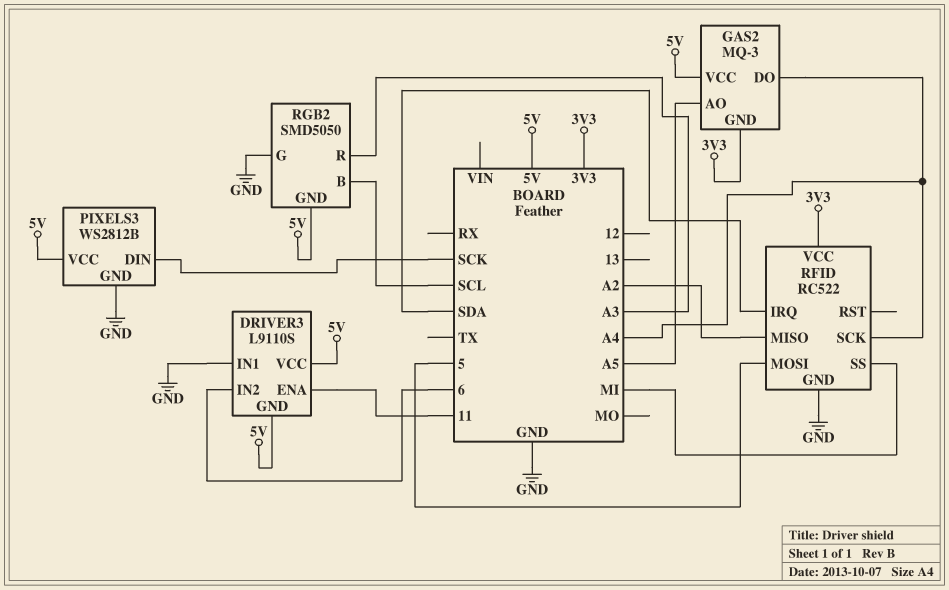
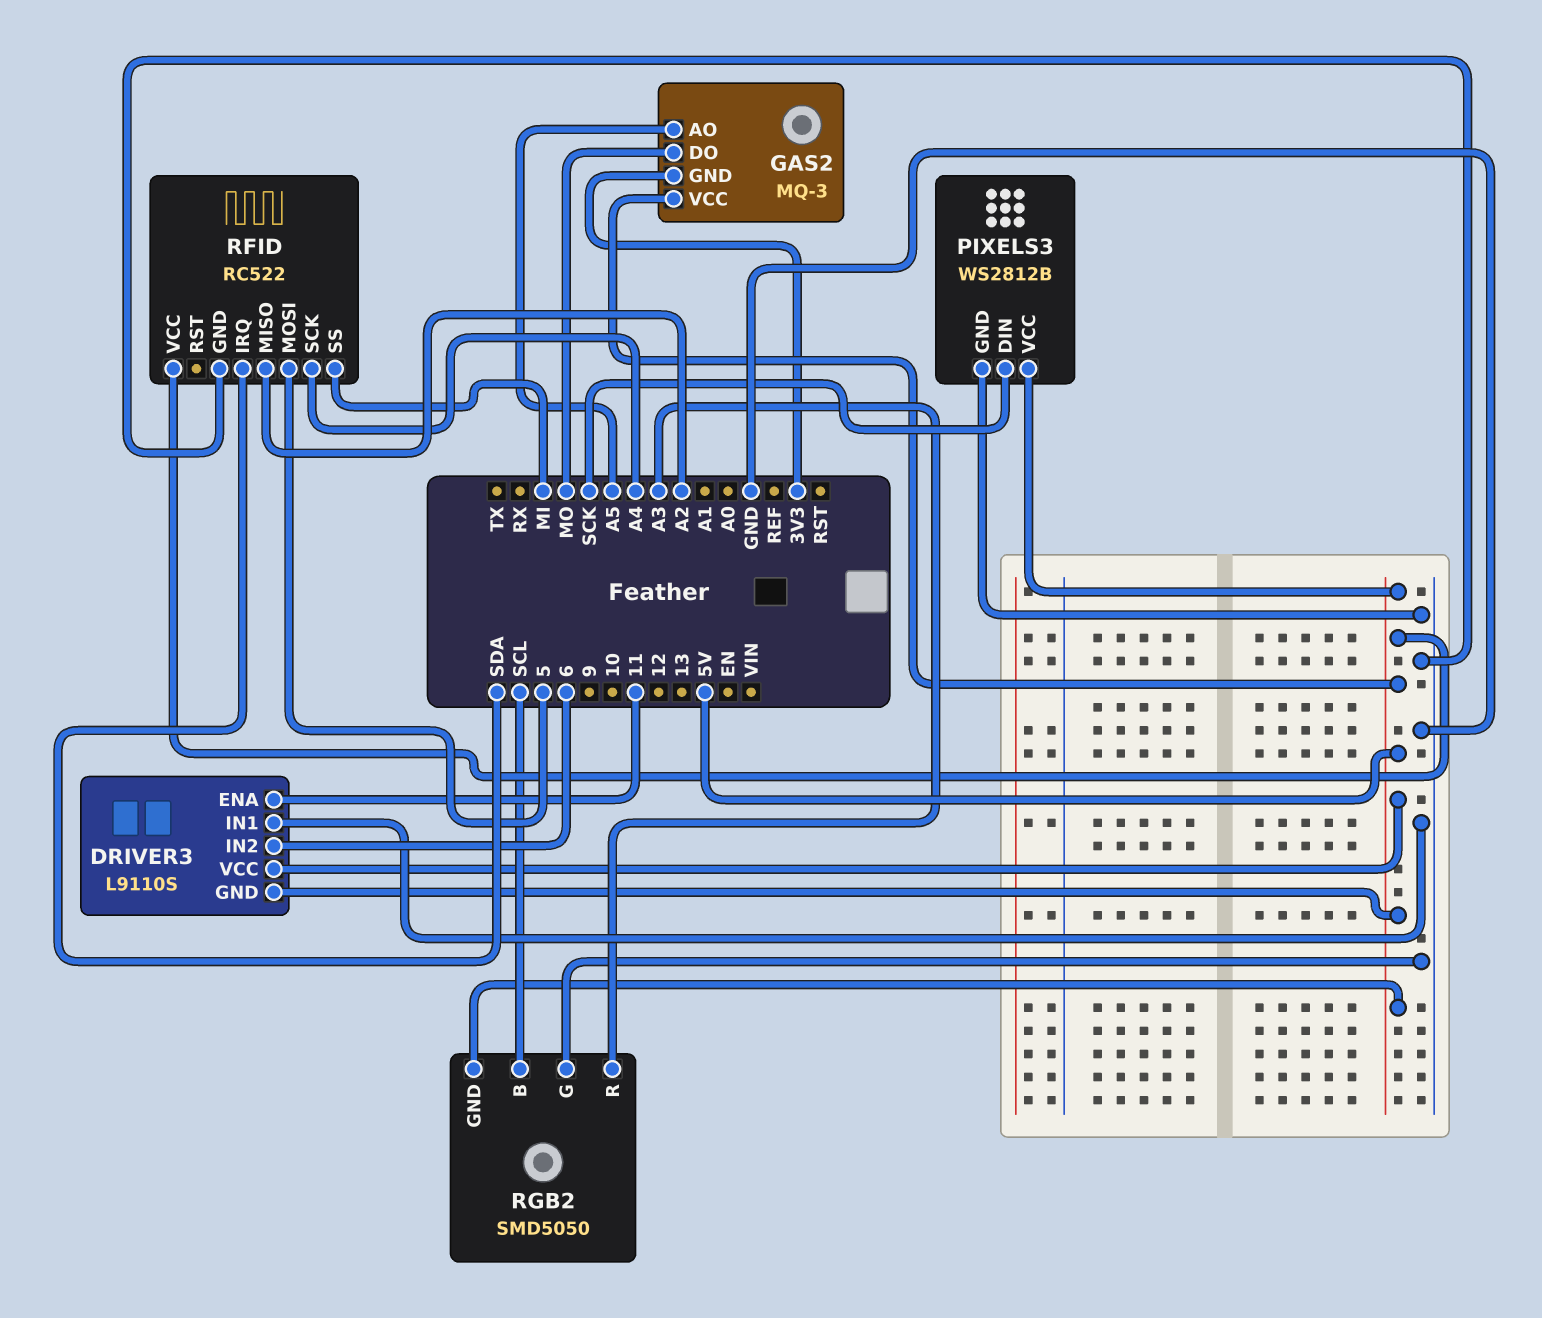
GAS2 pin DO: A4 -> MO
RFID pin VCC: 3V3 -> 5V

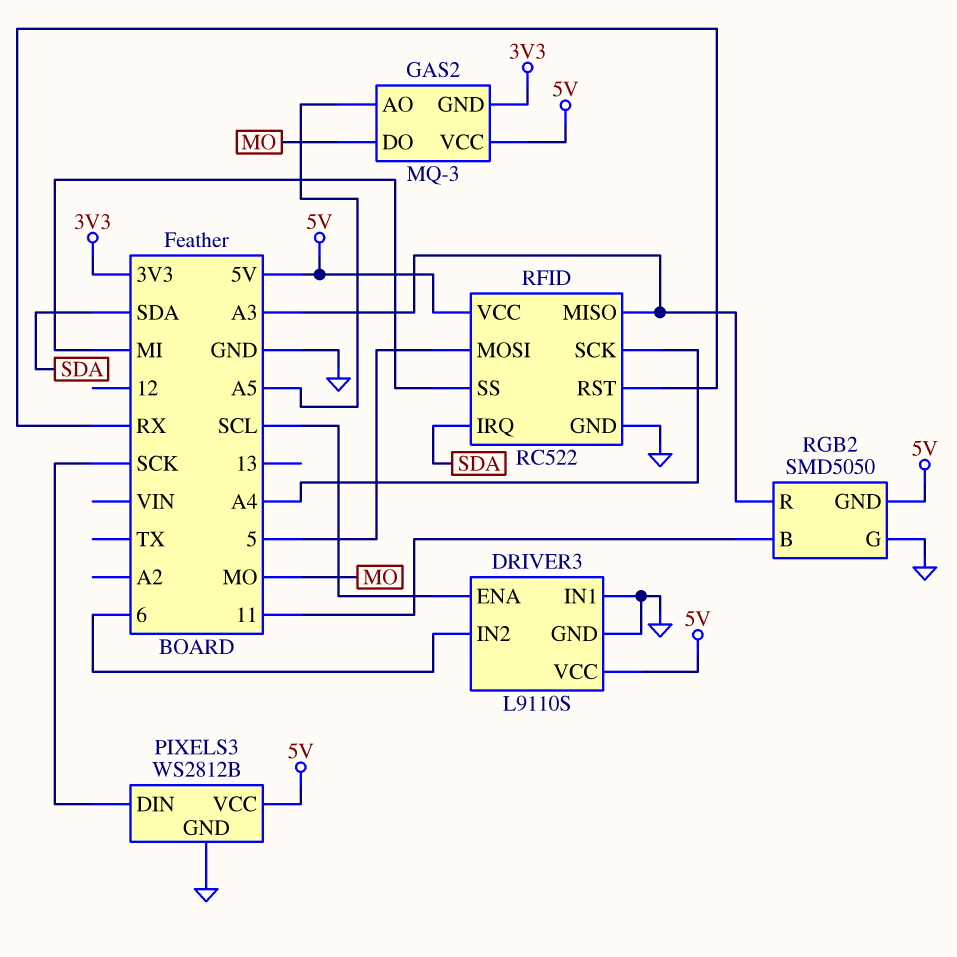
DRIVER3 pin ENA: 11 -> SCL
DRIVER3 pin GND: 5V -> GND
RFID pin MISO: A2 -> A3
RFID pin RST: none -> RX
RGB2 pin B: SCL -> 11

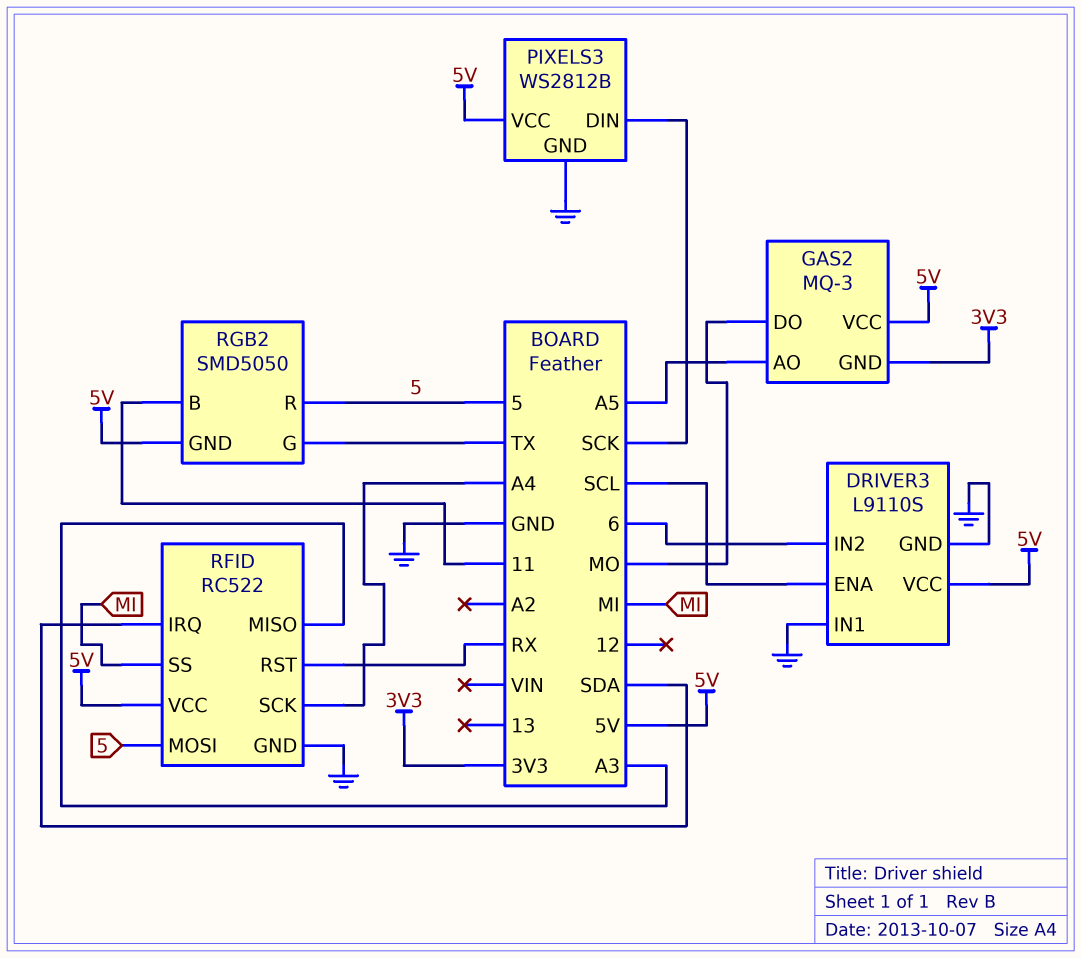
RGB2 pin G: GND -> TX
RGB2 pin R: A3 -> 5

